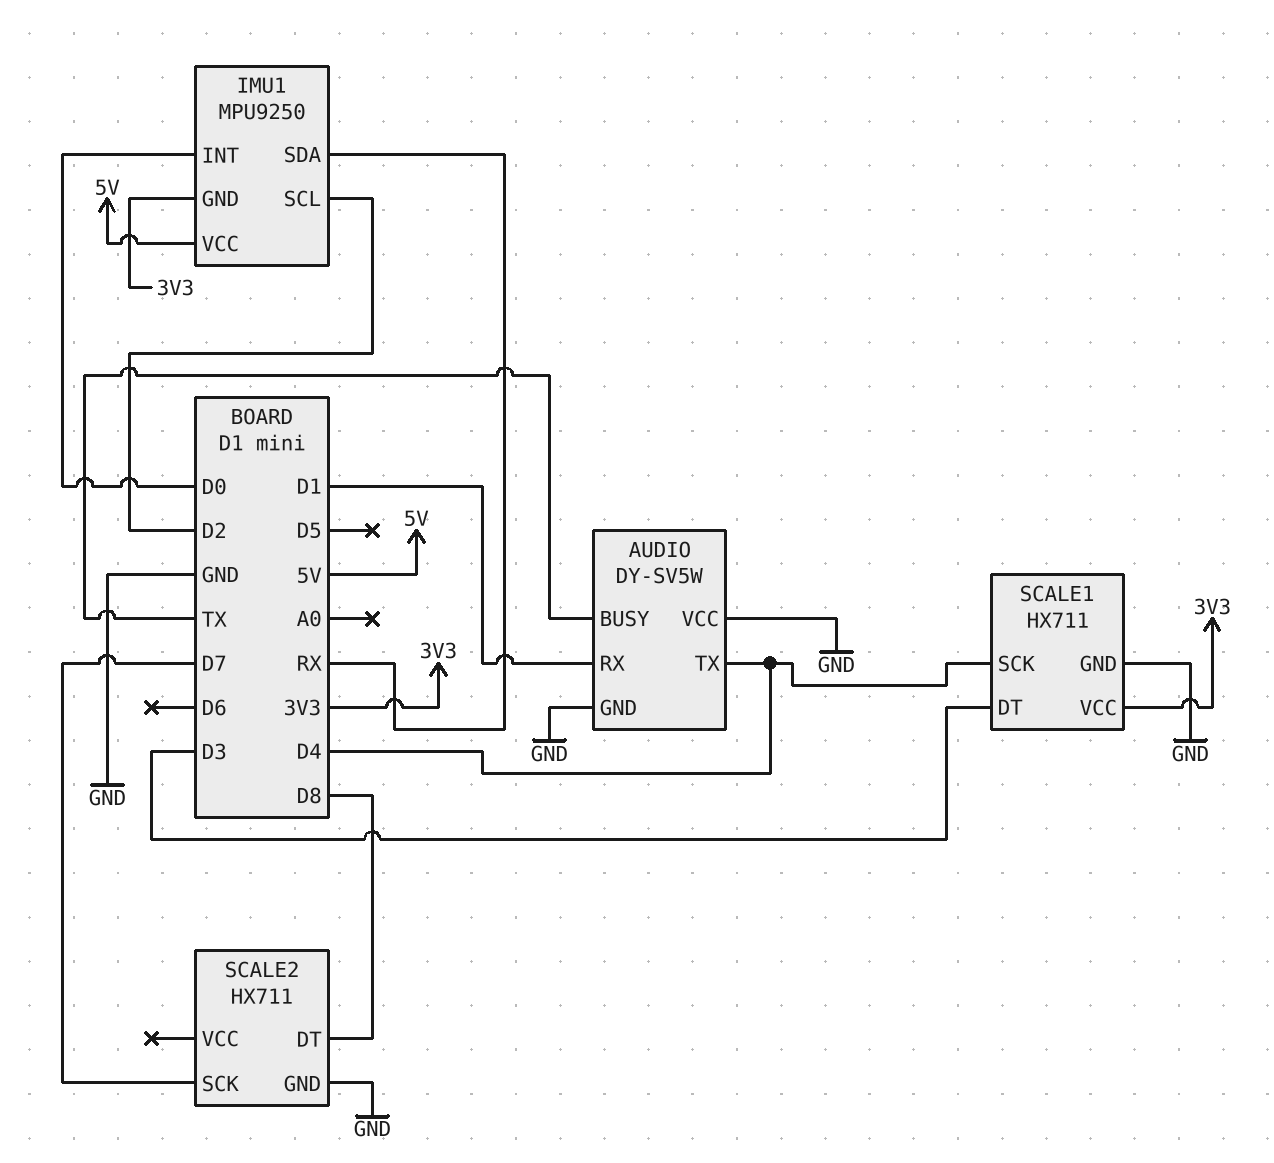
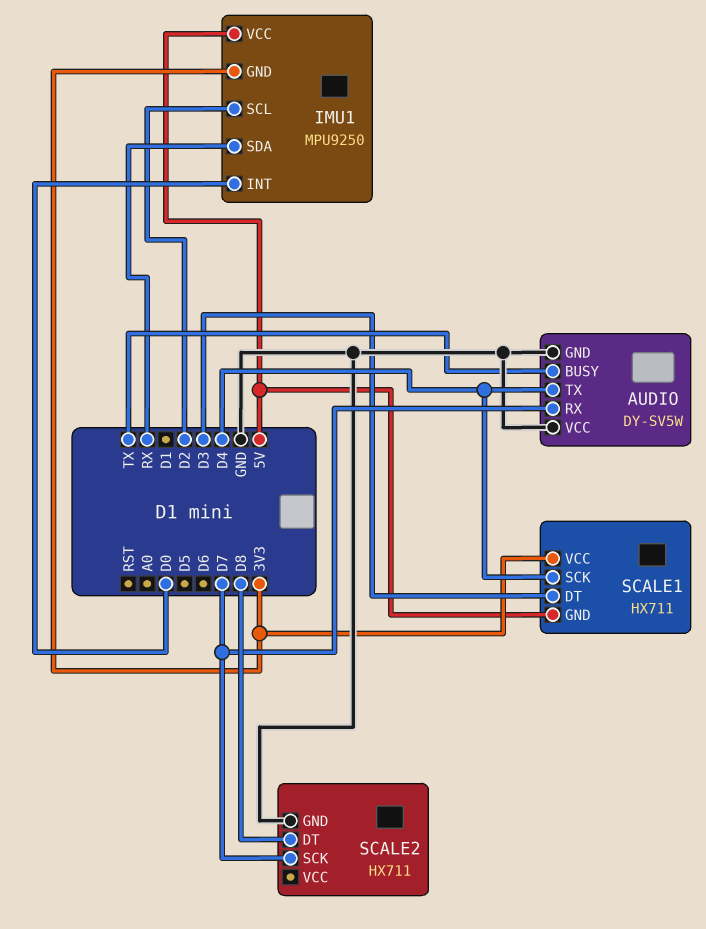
AUDIO pin RX: D1 -> D7
SCALE1 pin GND: GND -> 5V

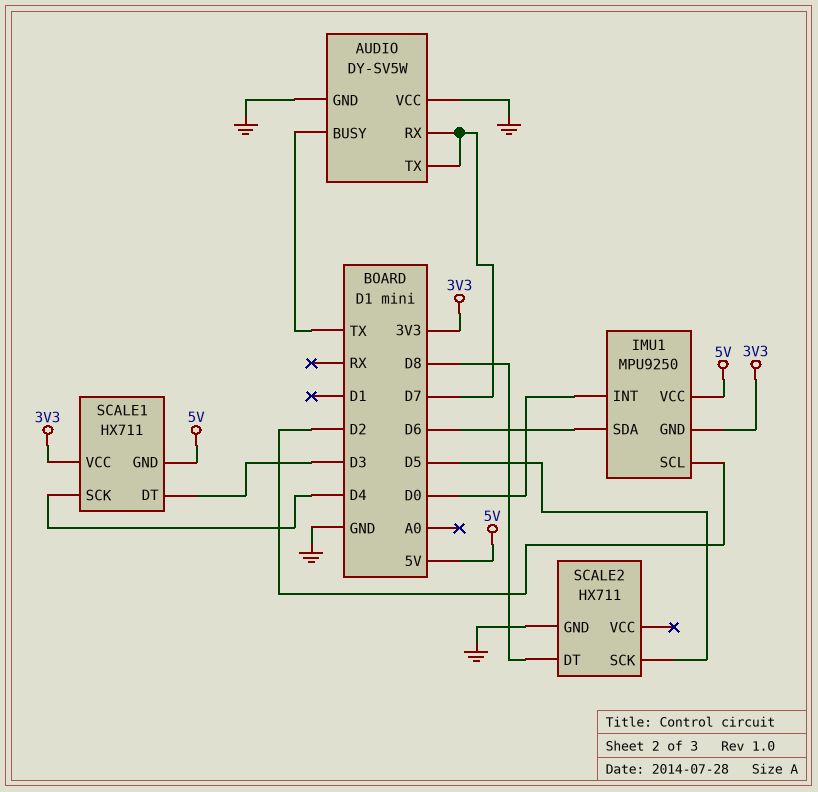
AUDIO pin TX: D4 -> D7
IMU1 pin SDA: RX -> D6
SCALE2 pin SCK: D7 -> D5

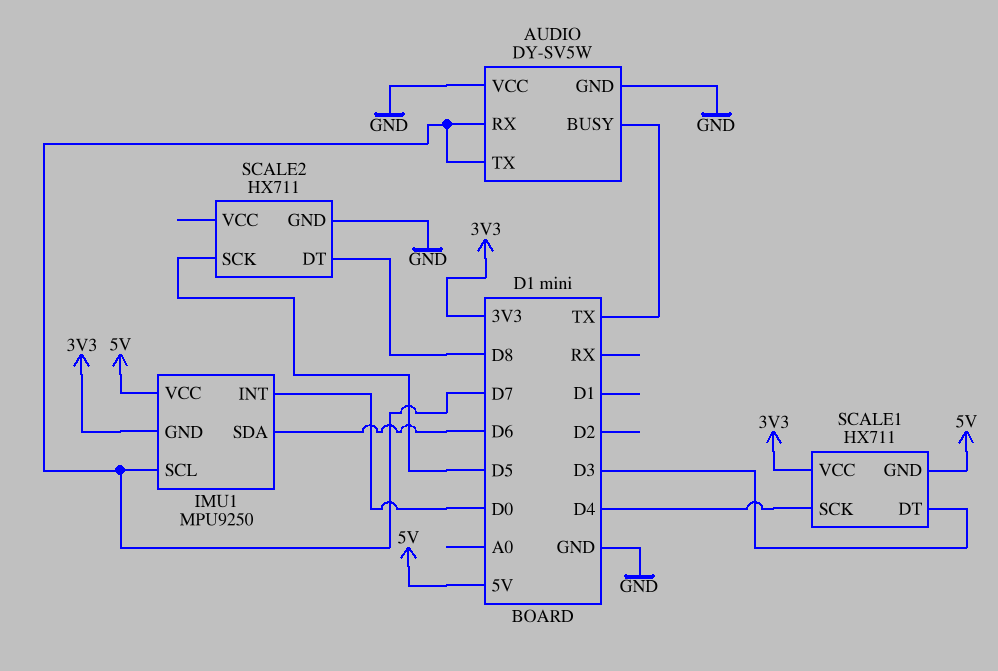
IMU1 pin SCL: D2 -> D7

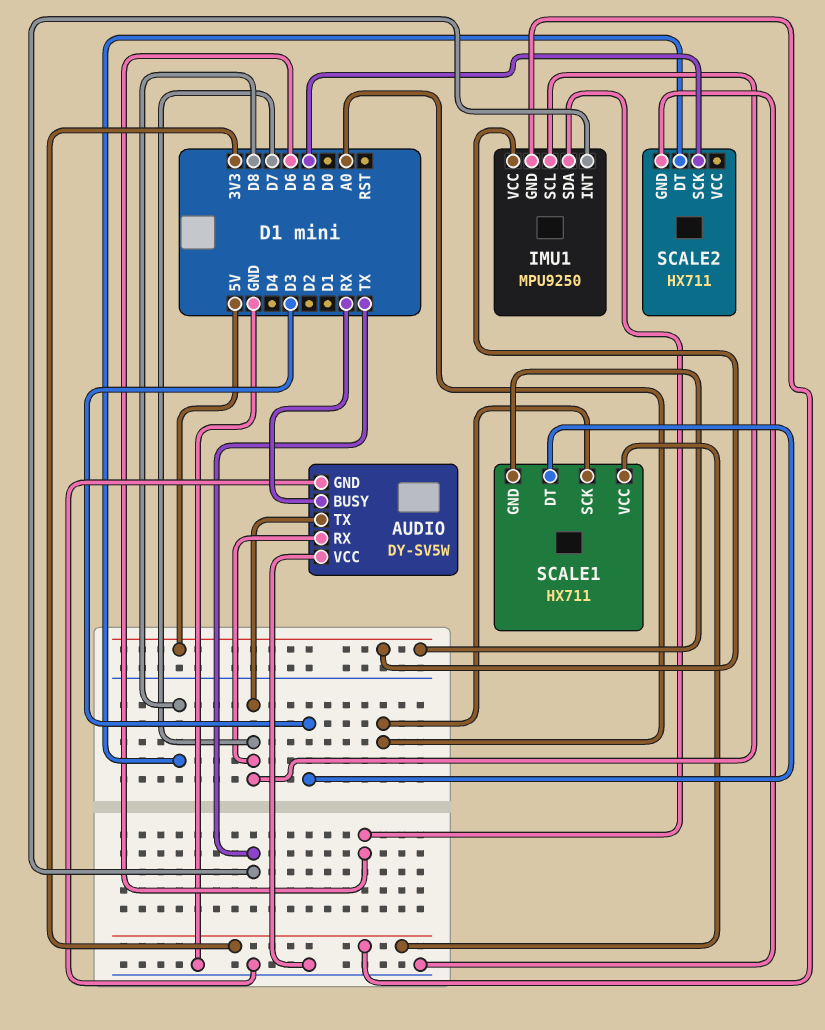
AUDIO pin BUSY: TX -> RX
IMU1 pin INT: D0 -> TX
SCALE1 pin SCK: D4 -> A0

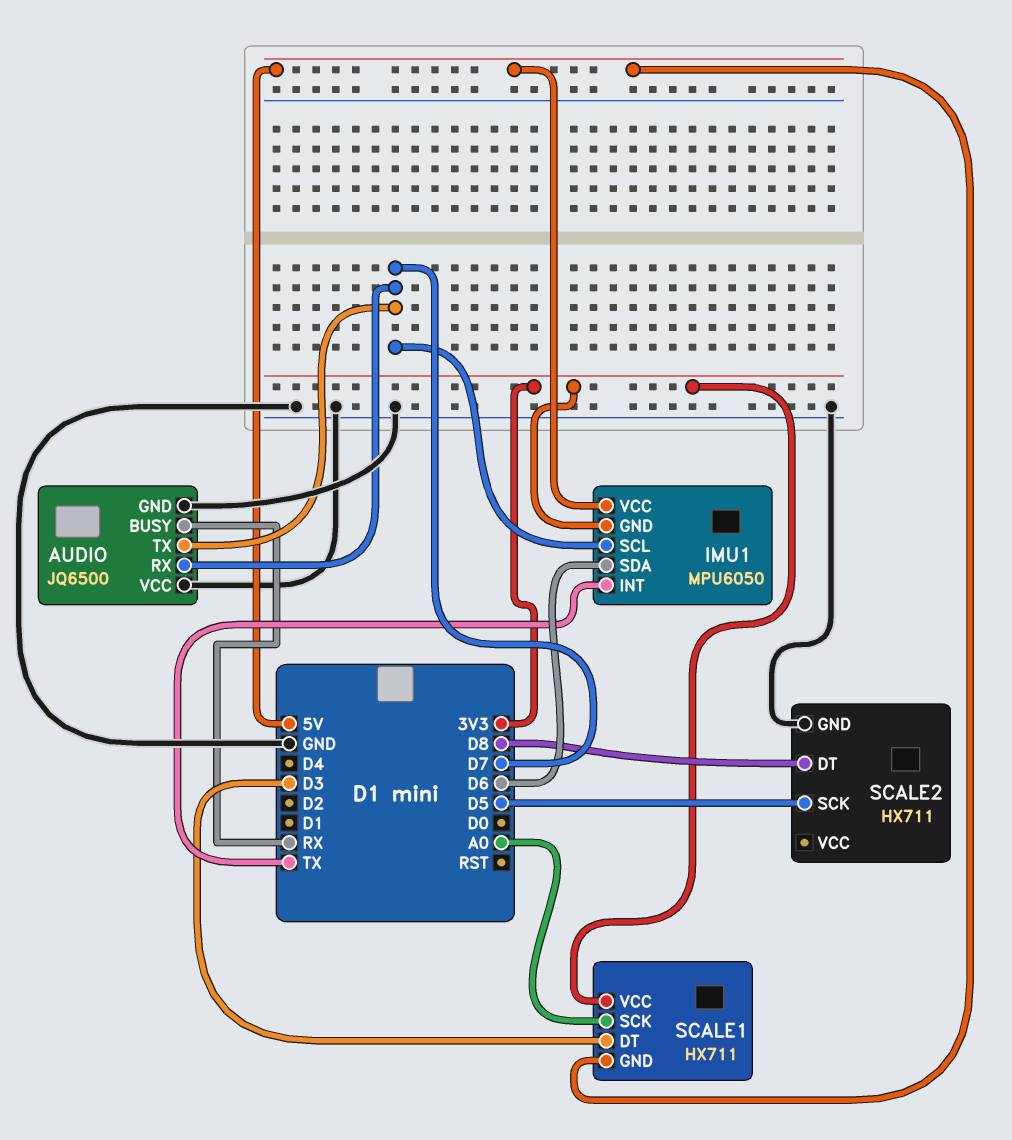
AUDIO: DY-SV5W -> JQ6500
IMU1: MPU9250 -> MPU6050

